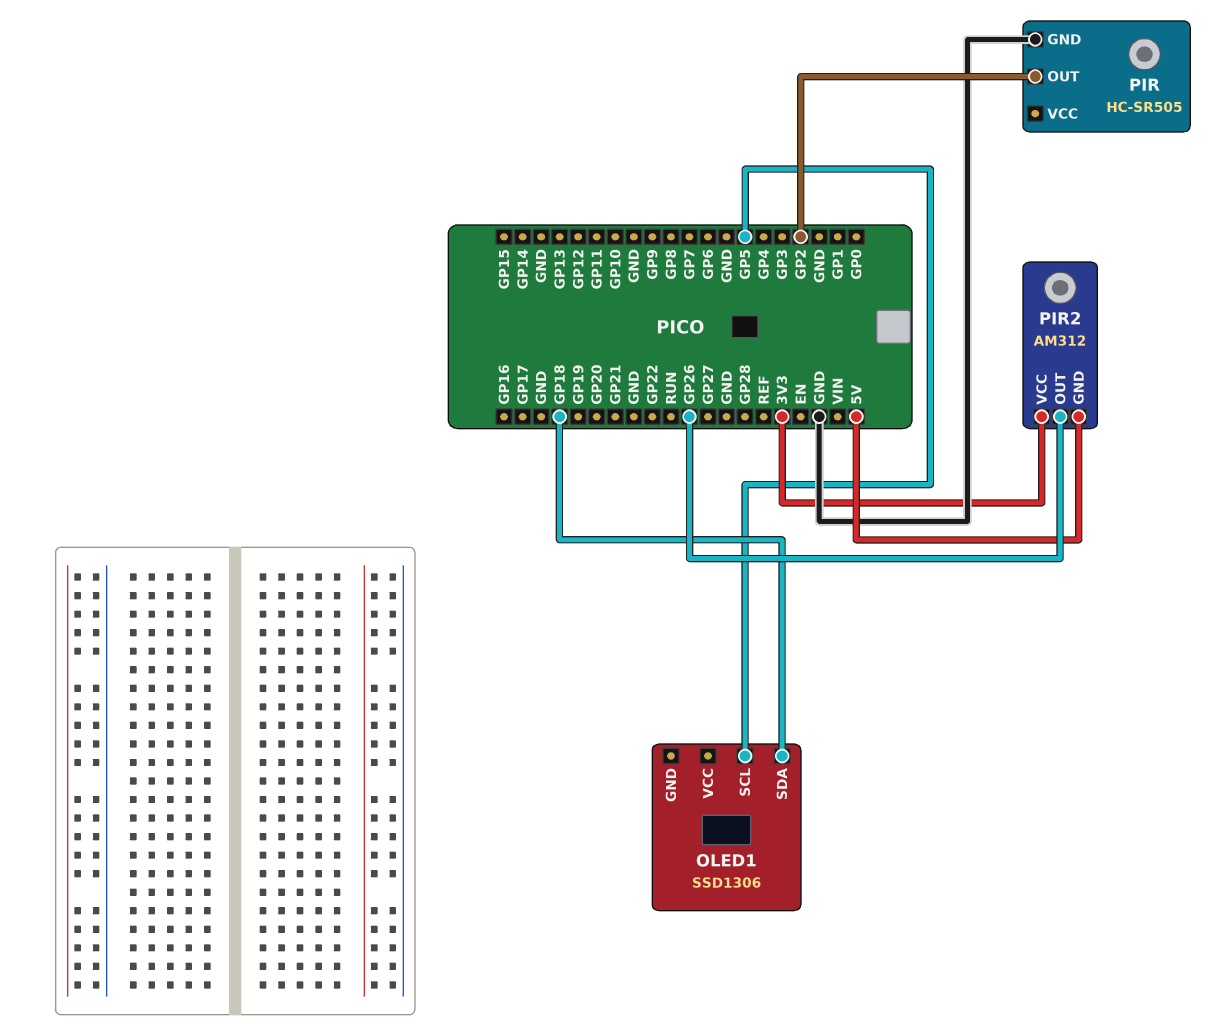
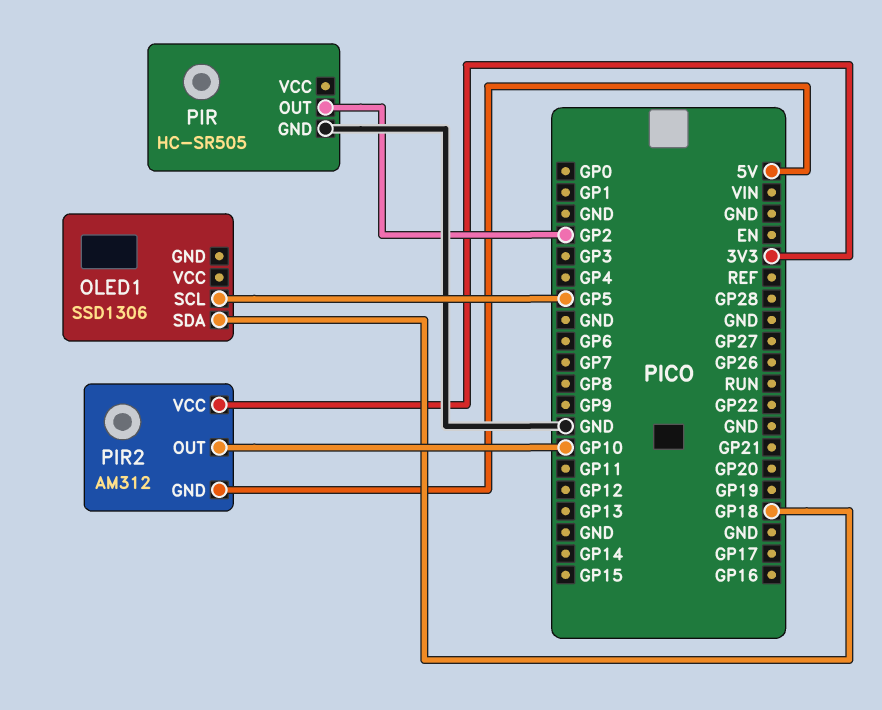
PIR2 pin OUT: GP26 -> GP10

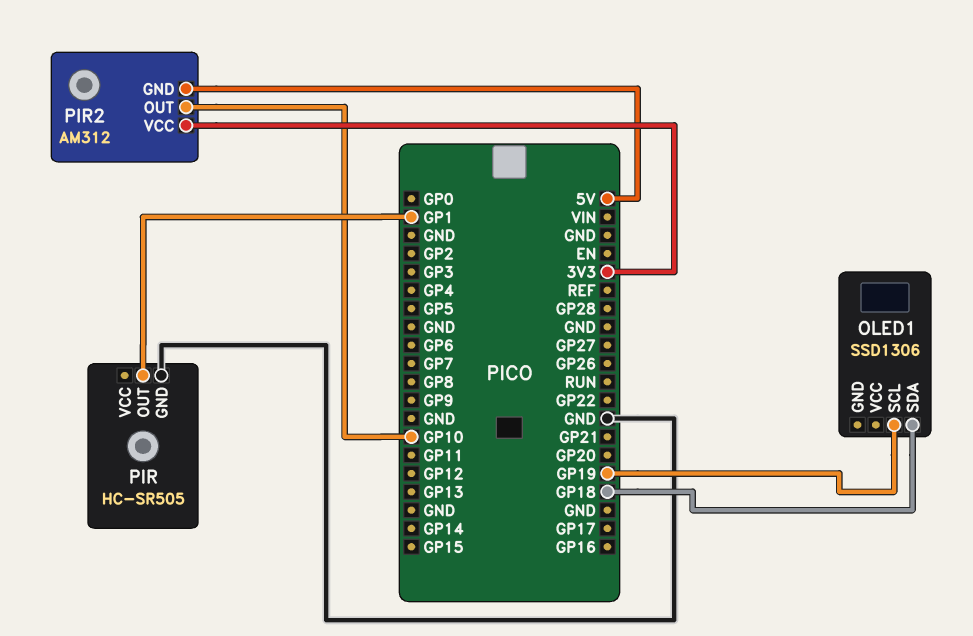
OLED1 pin SCL: GP5 -> GP19
PIR pin OUT: GP2 -> GP1

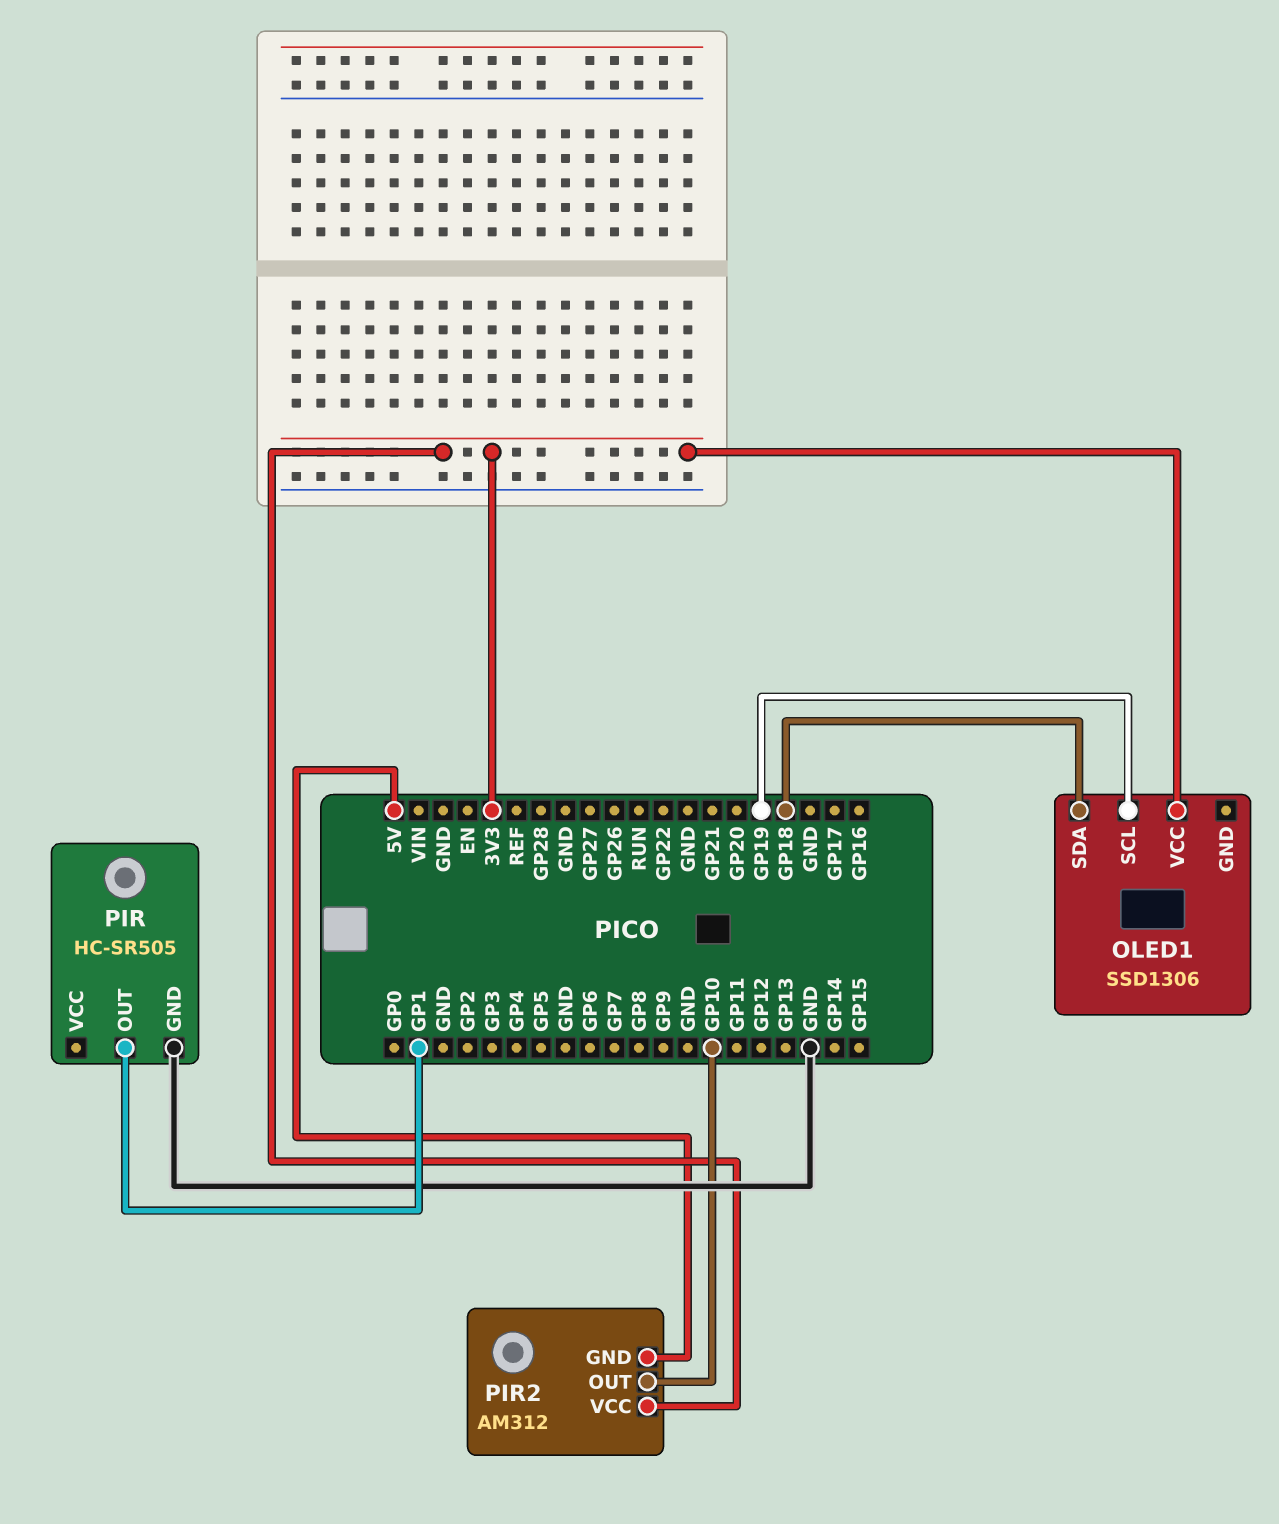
OLED1 pin VCC: none -> 3V3

